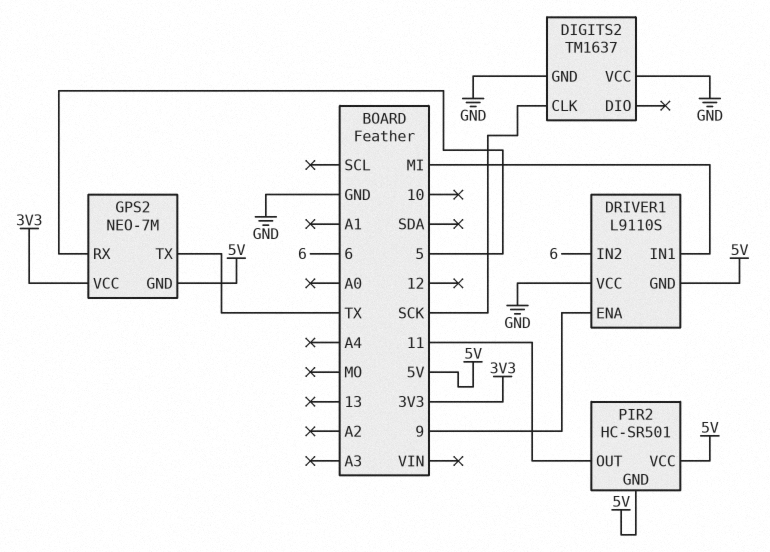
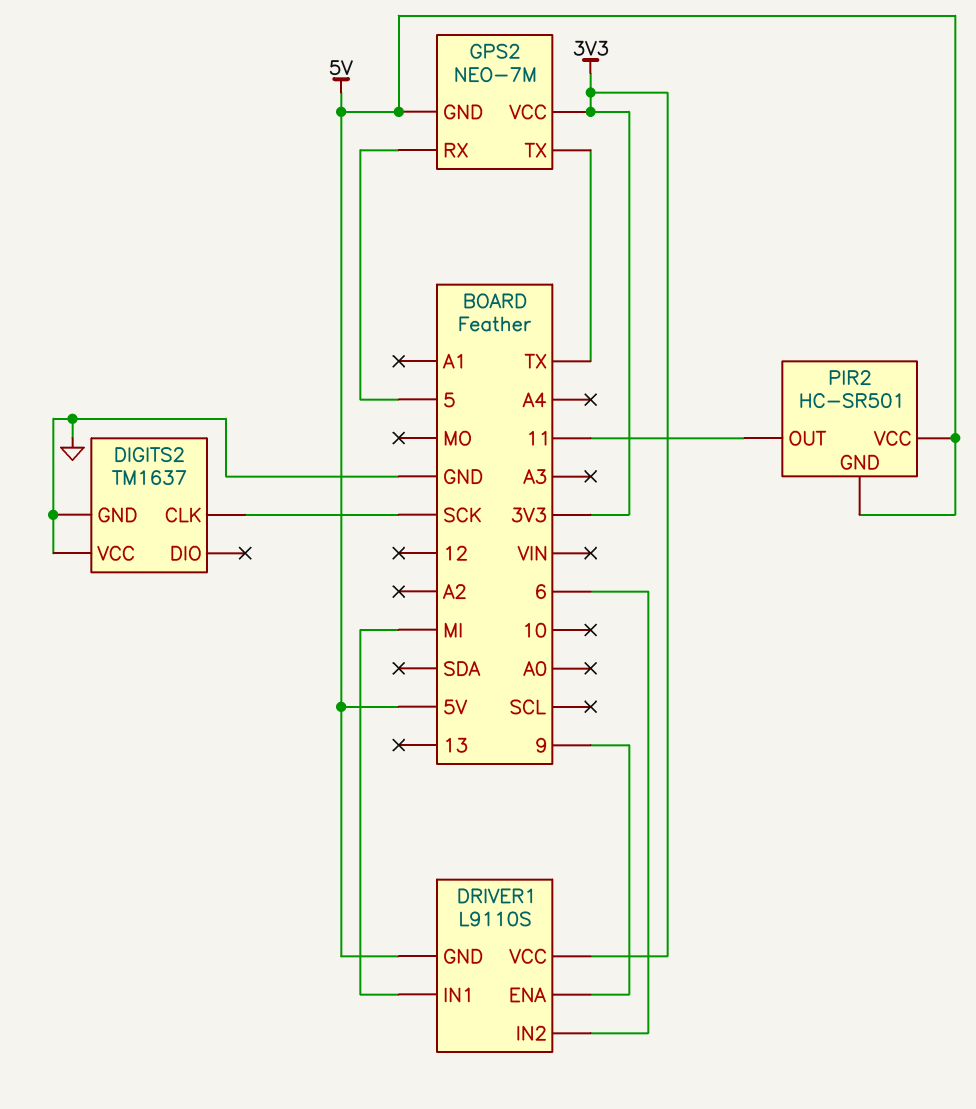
DRIVER1 pin VCC: GND -> 3V3

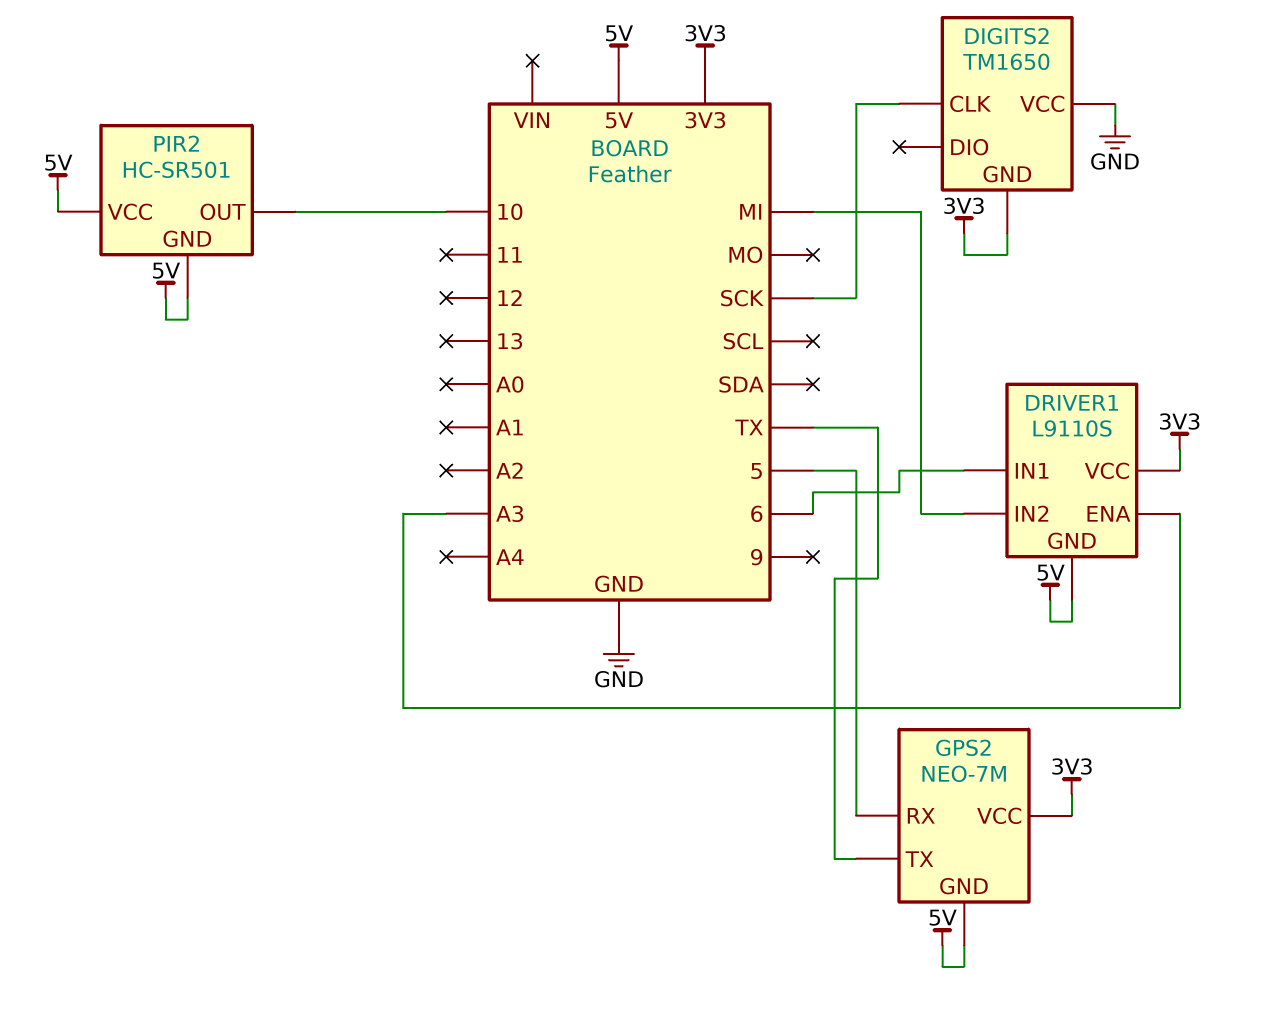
DIGITS2: TM1637 -> TM1650
DIGITS2 pin GND: GND -> 3V3
DRIVER1 pin ENA: 9 -> A3
DRIVER1 pin IN1: MI -> 6
DRIVER1 pin IN2: 6 -> MI
PIR2 pin OUT: 11 -> 10

